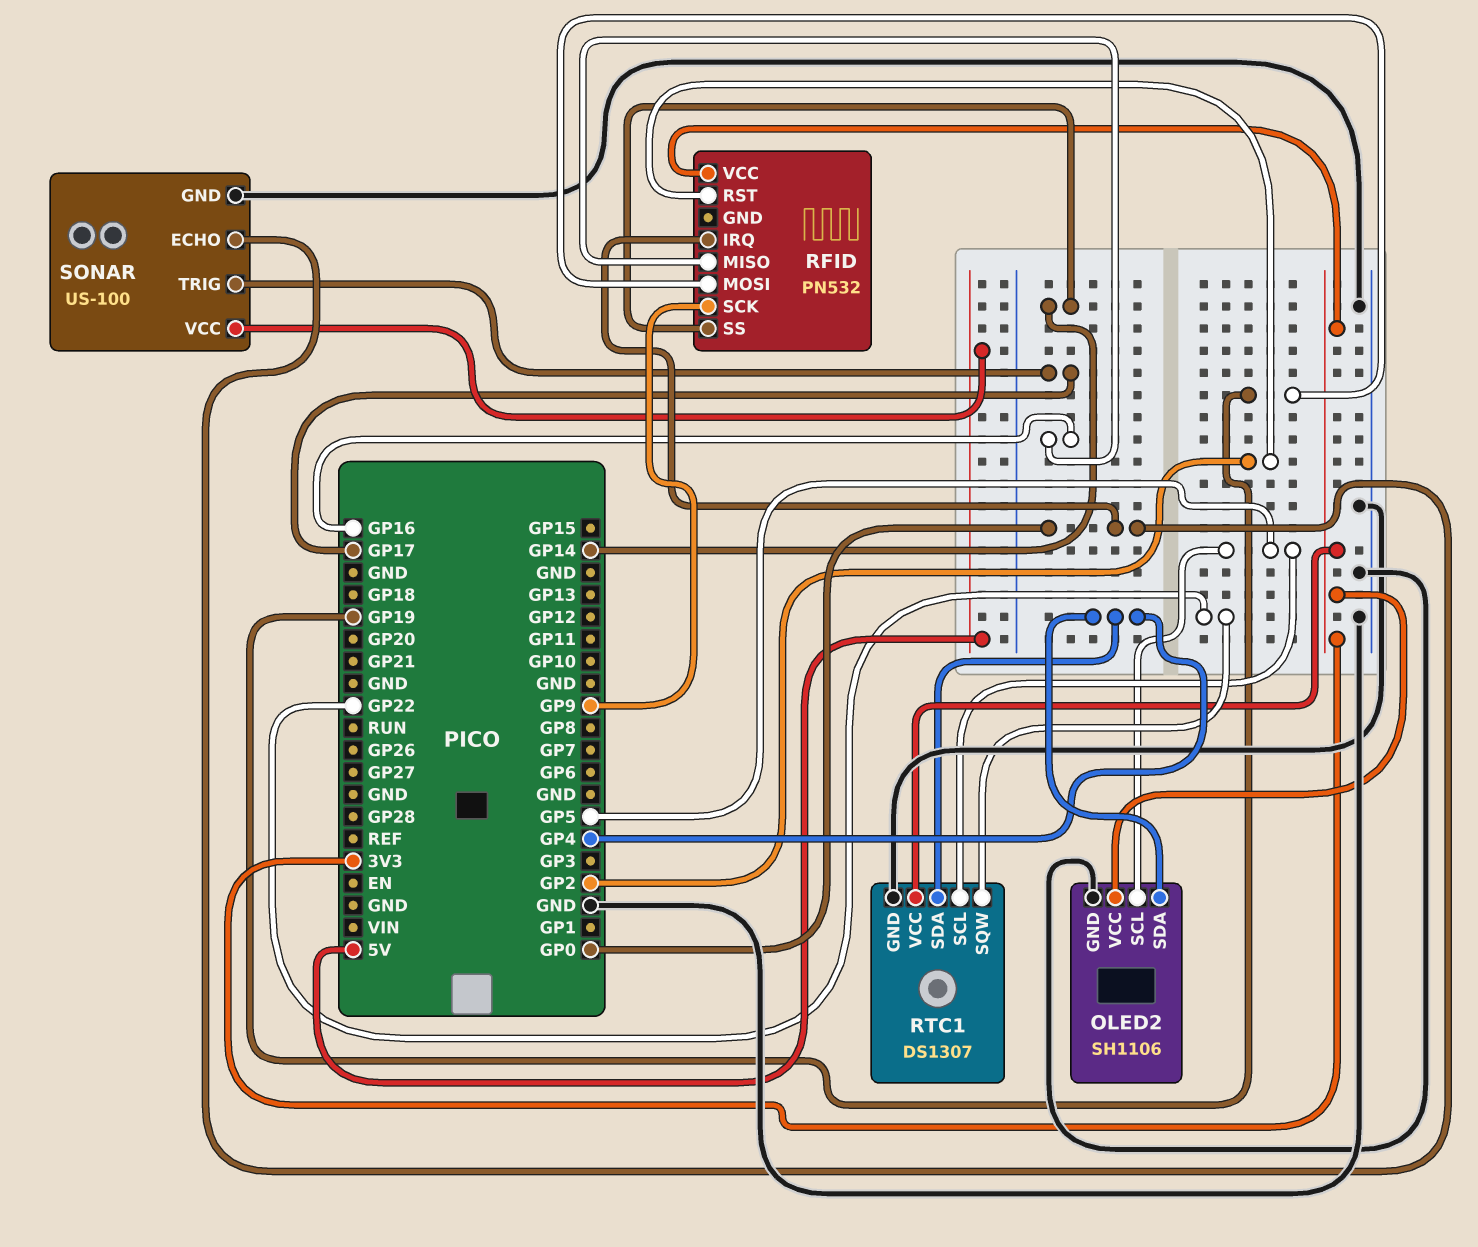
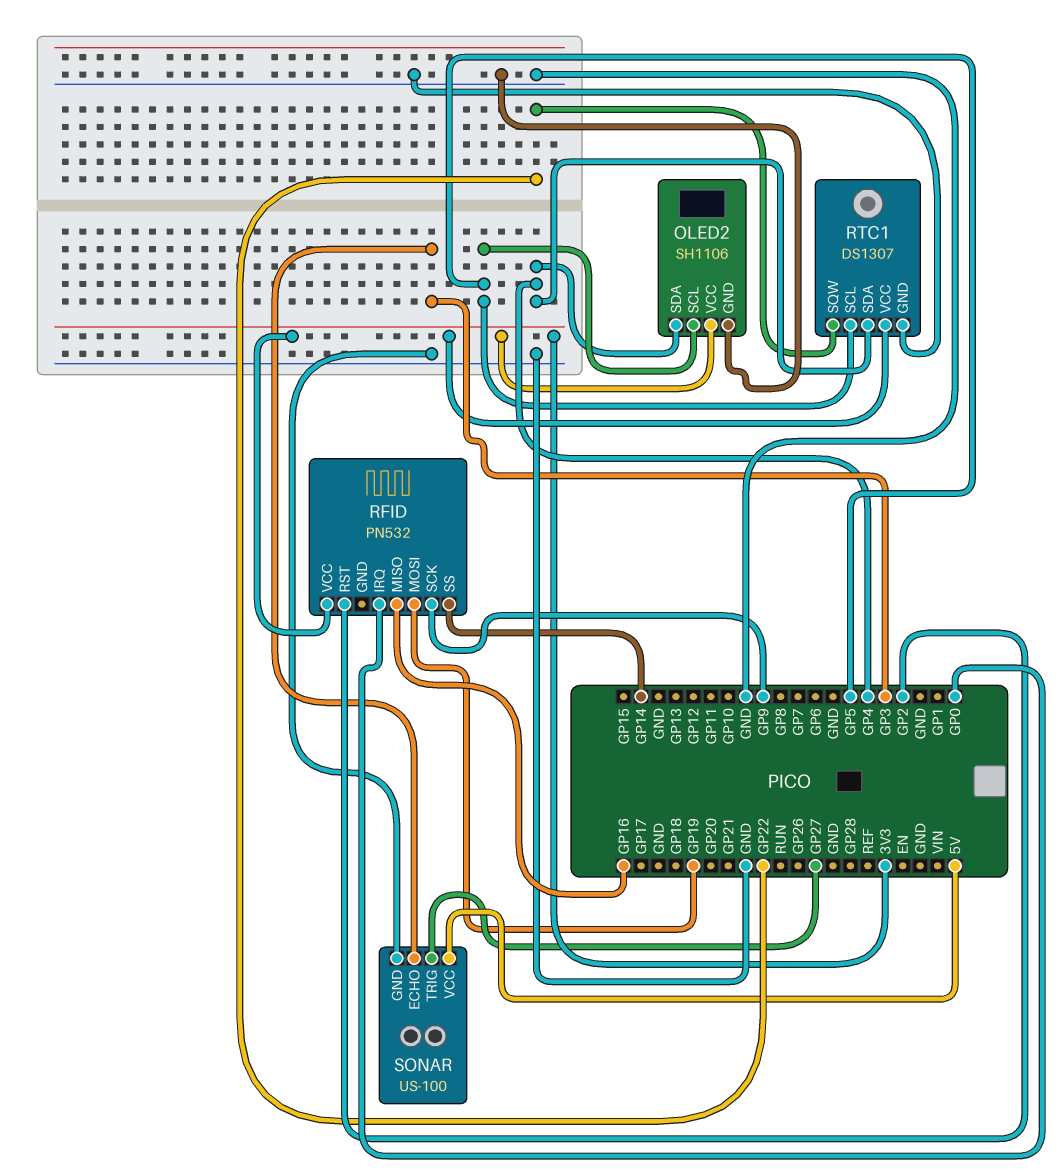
SONAR pin ECHO: GP0 -> GP3
SONAR pin TRIG: GP17 -> GP27

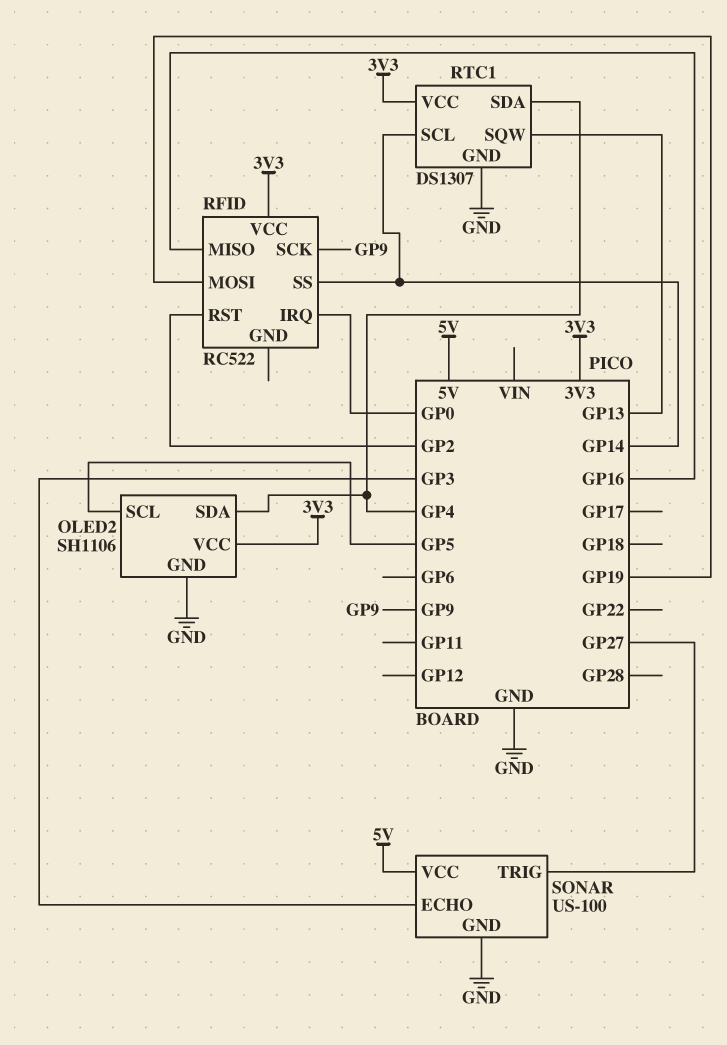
RFID: PN532 -> RC522
RTC1 pin SCL: GP5 -> GP14
RTC1 pin SQW: GP22 -> GP13

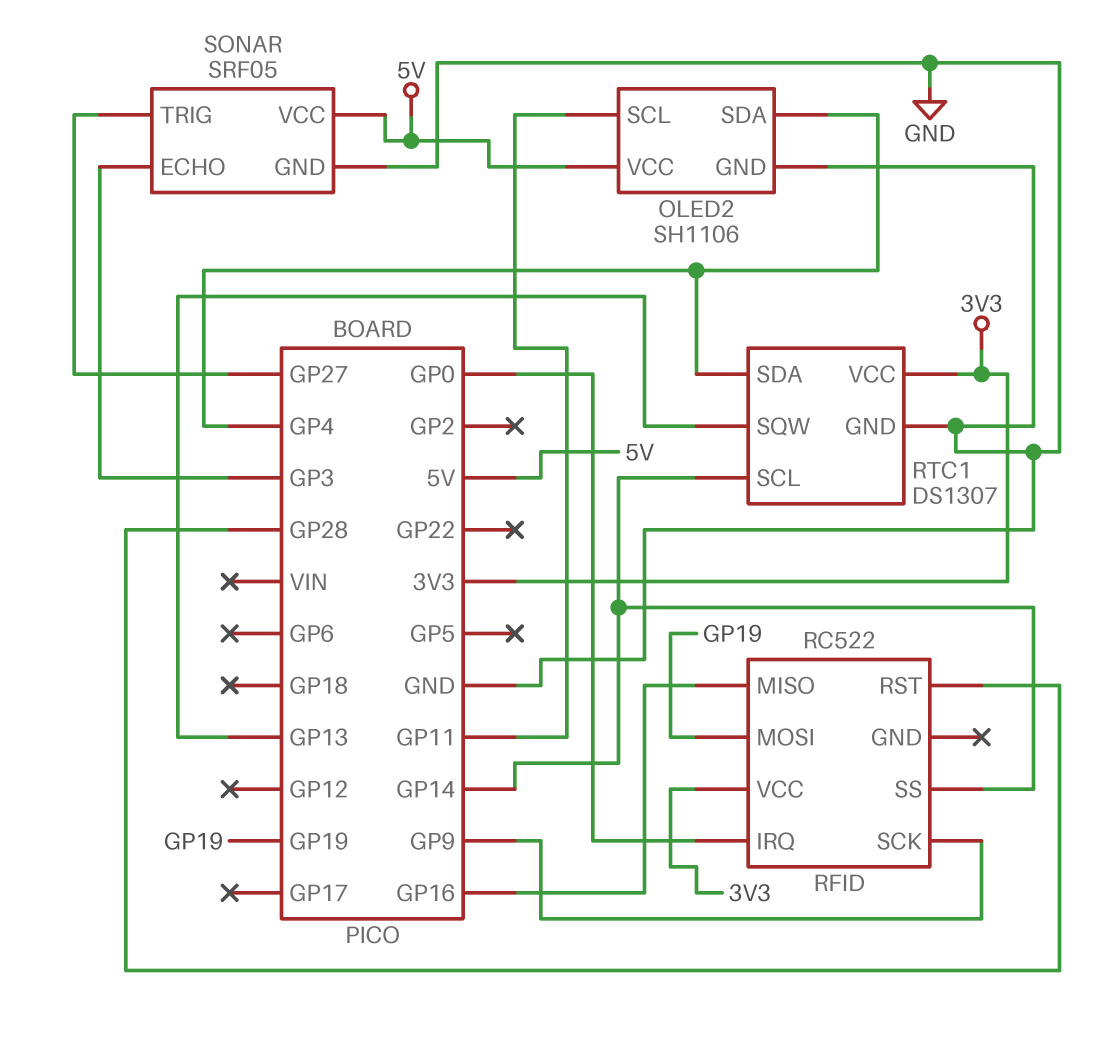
OLED2 pin SCL: GP5 -> GP11
OLED2 pin VCC: 3V3 -> 5V
RFID pin RST: GP2 -> GP28
SONAR: US-100 -> SRF05

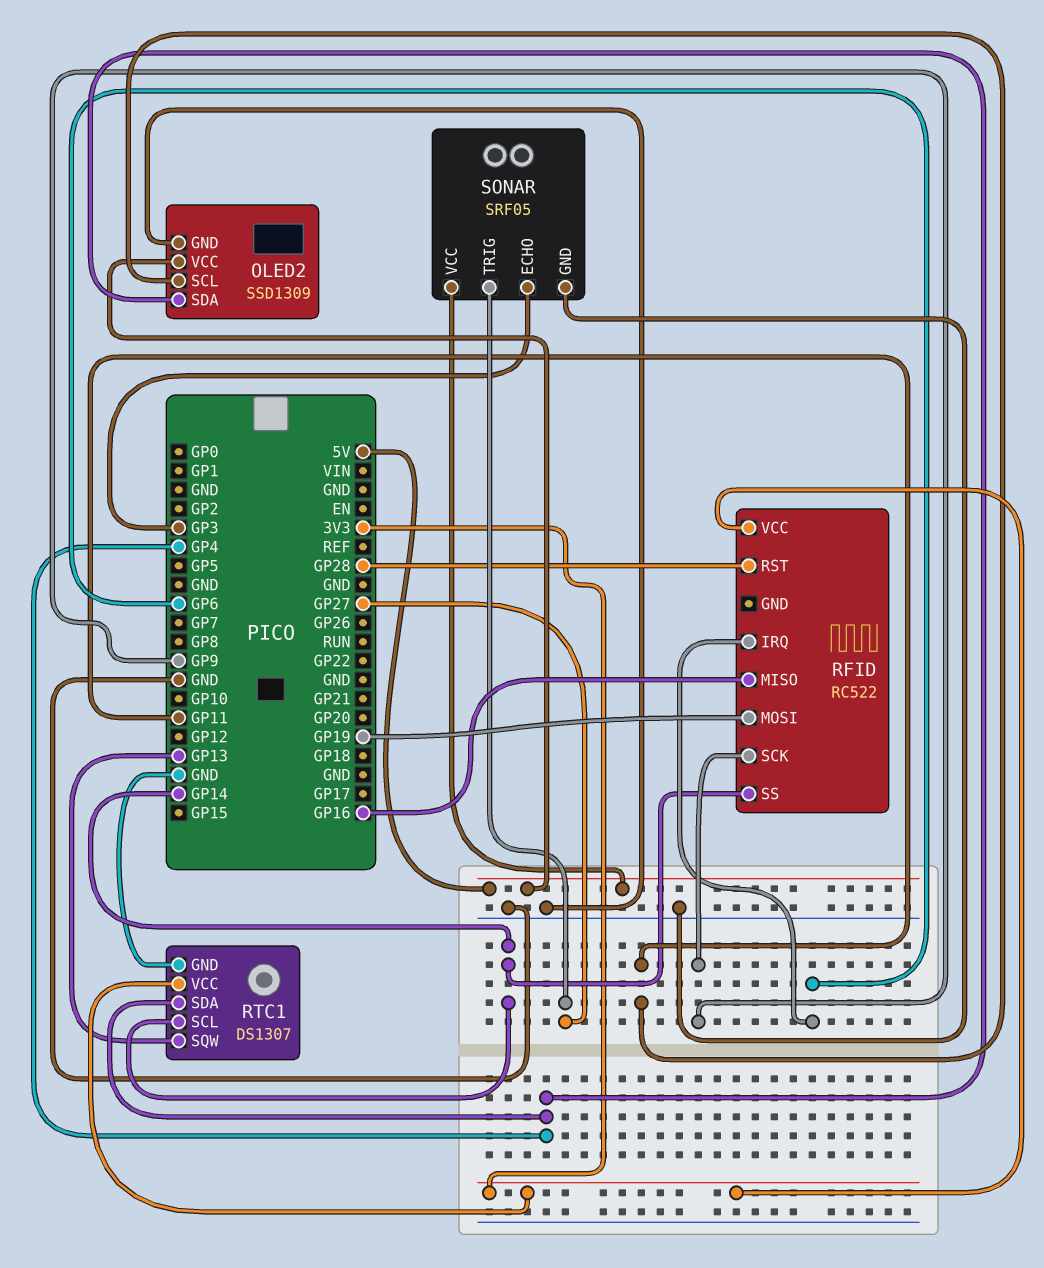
OLED2: SH1106 -> SSD1309
RFID pin IRQ: GP0 -> GP6

